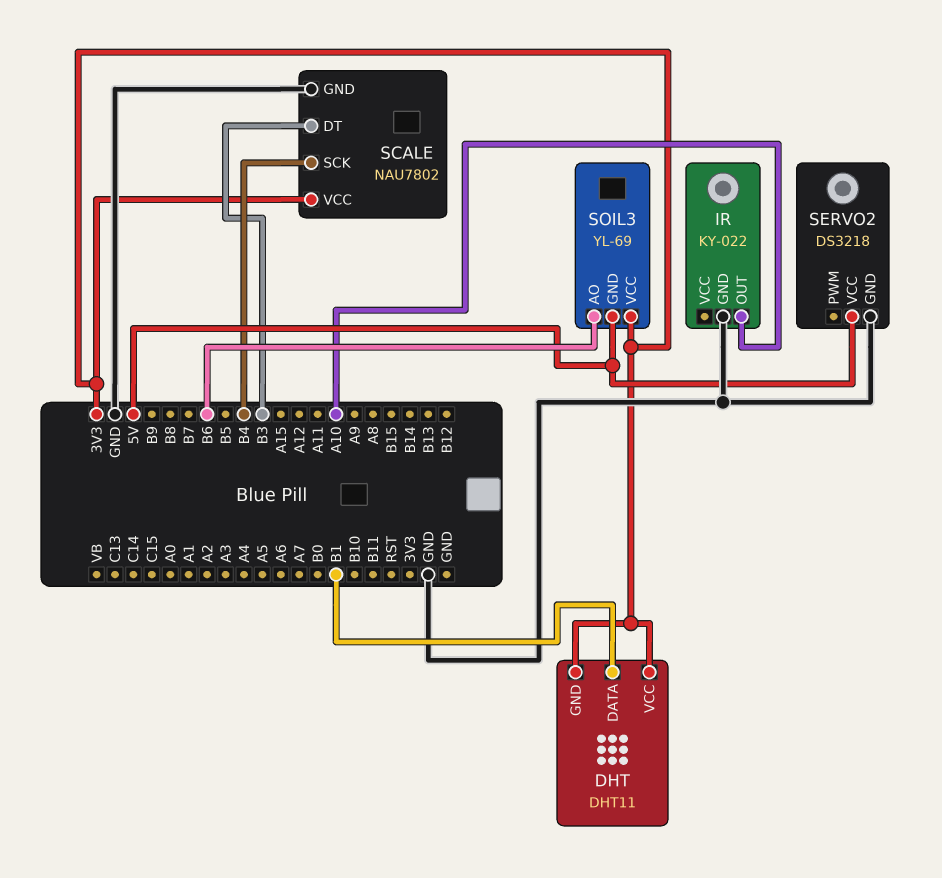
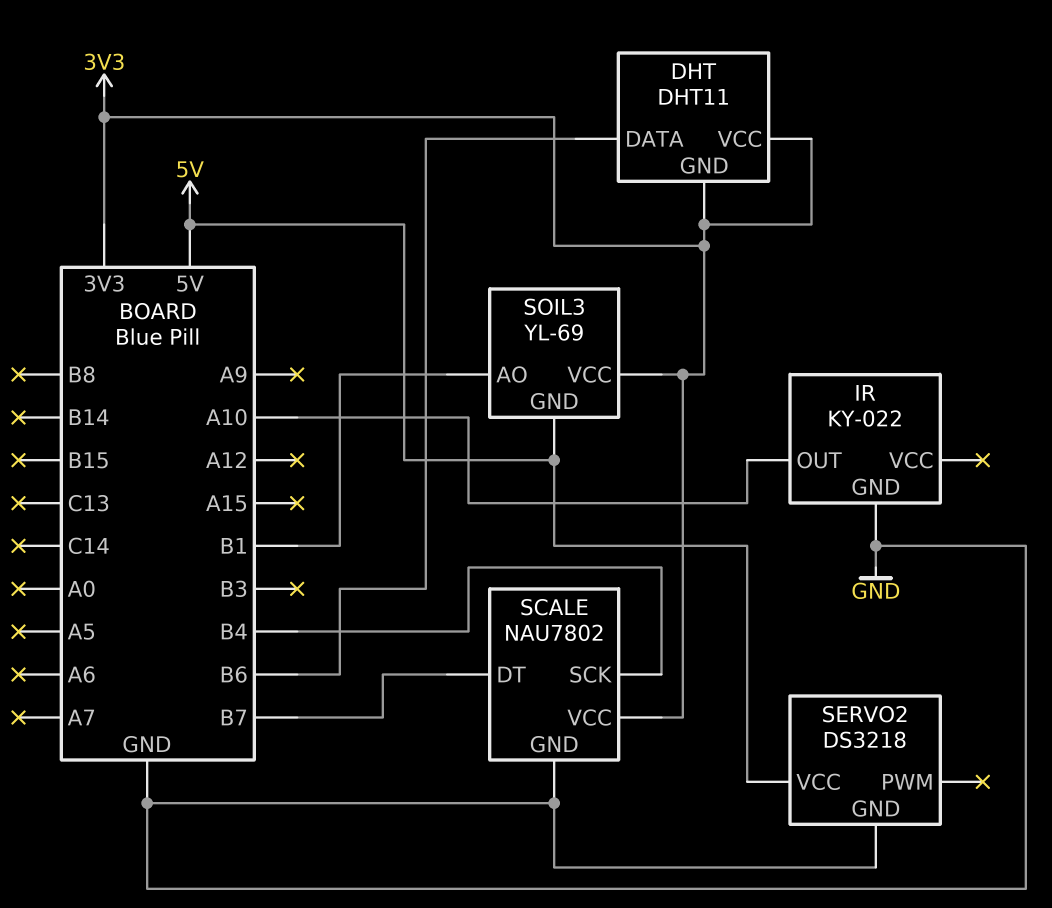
DHT pin DATA: B1 -> B6
SCALE pin DT: B3 -> B7
SOIL3 pin AO: B6 -> B1

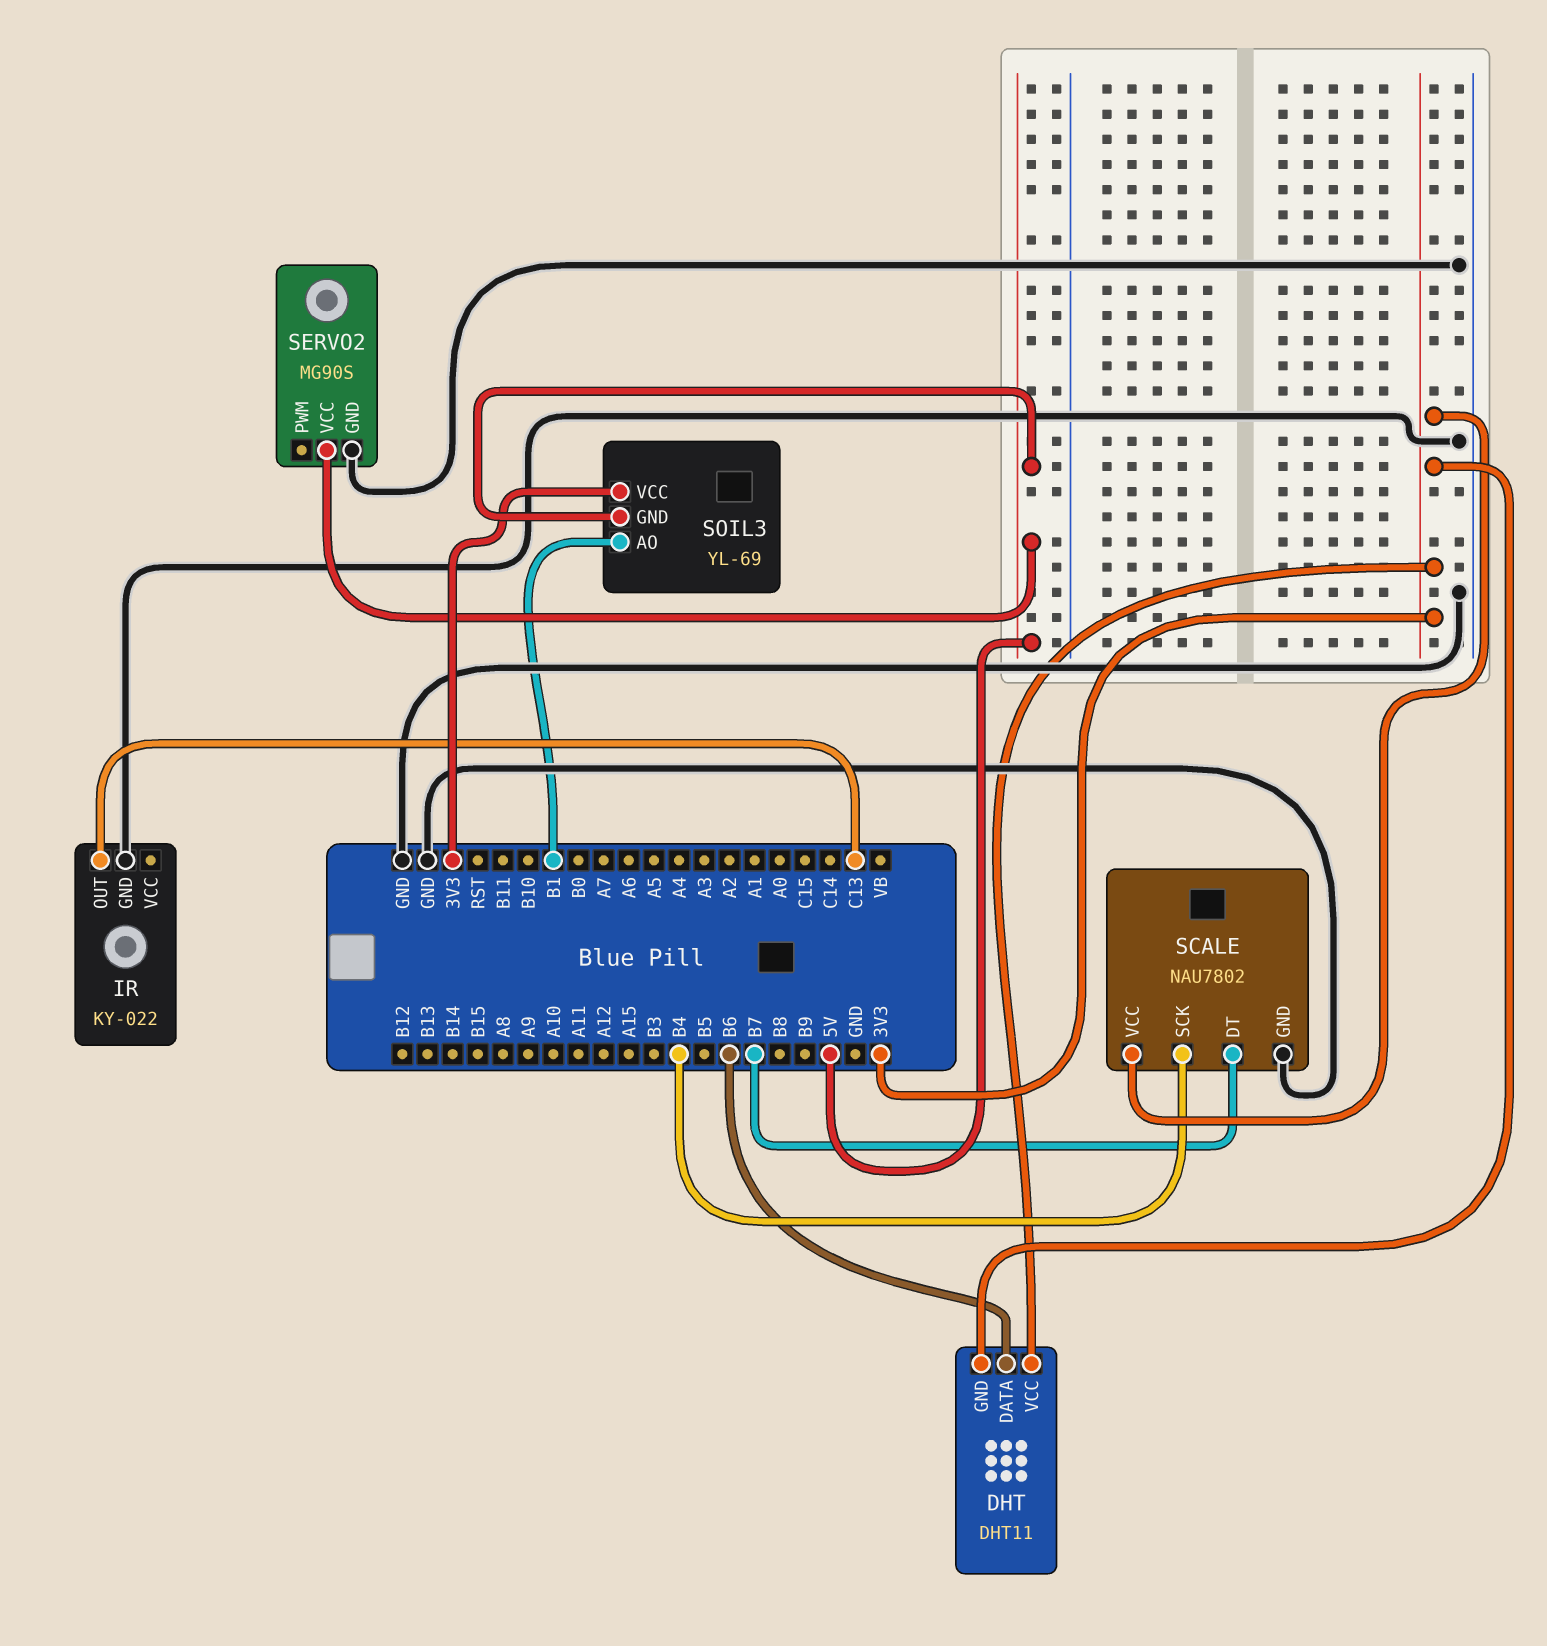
IR pin OUT: A10 -> C13
SERVO2: DS3218 -> MG90S

